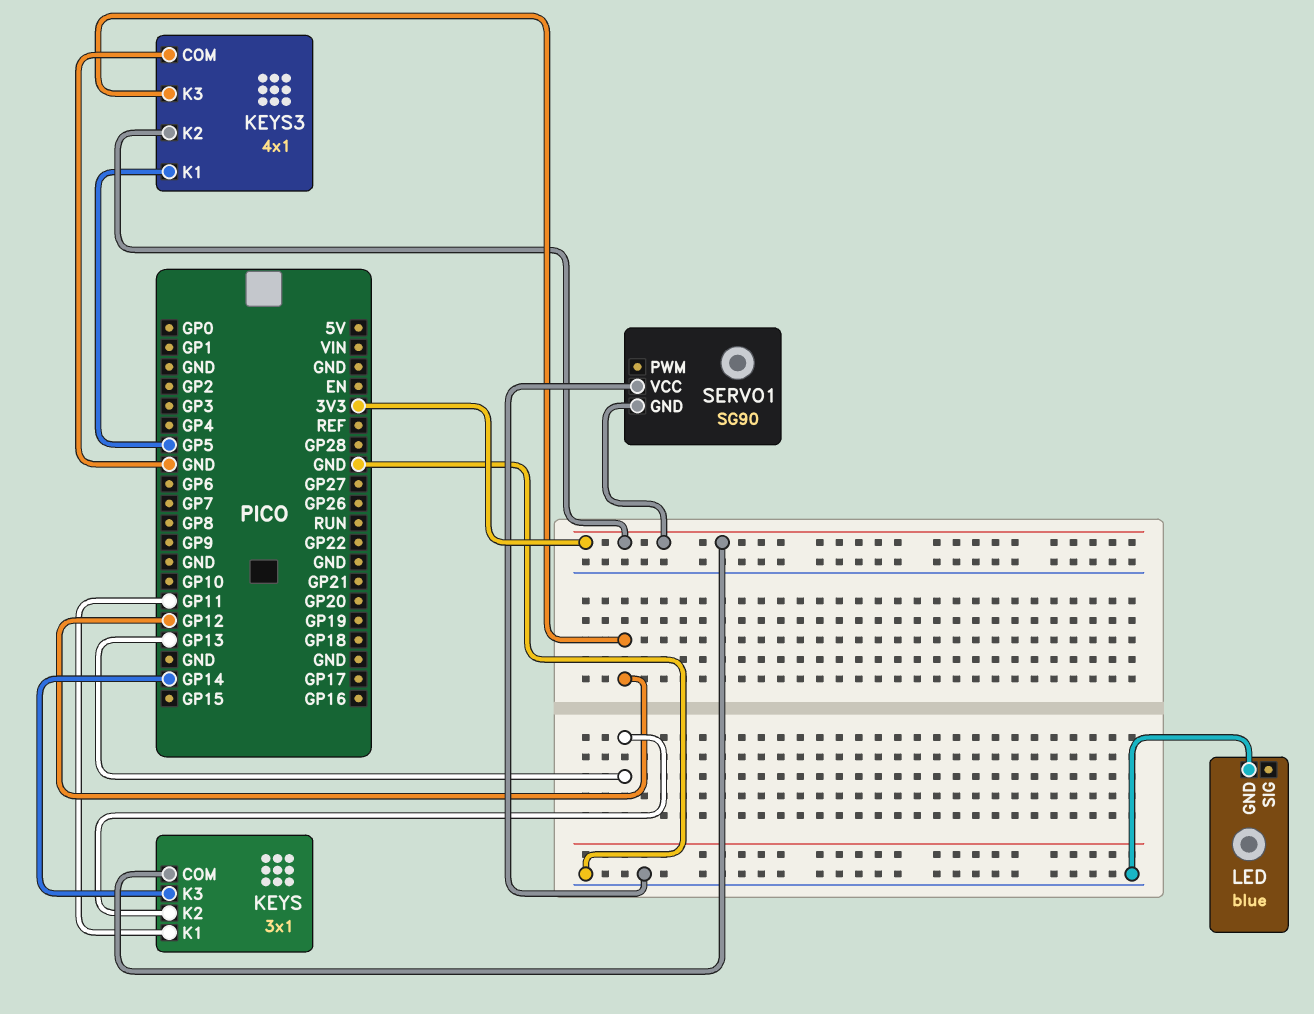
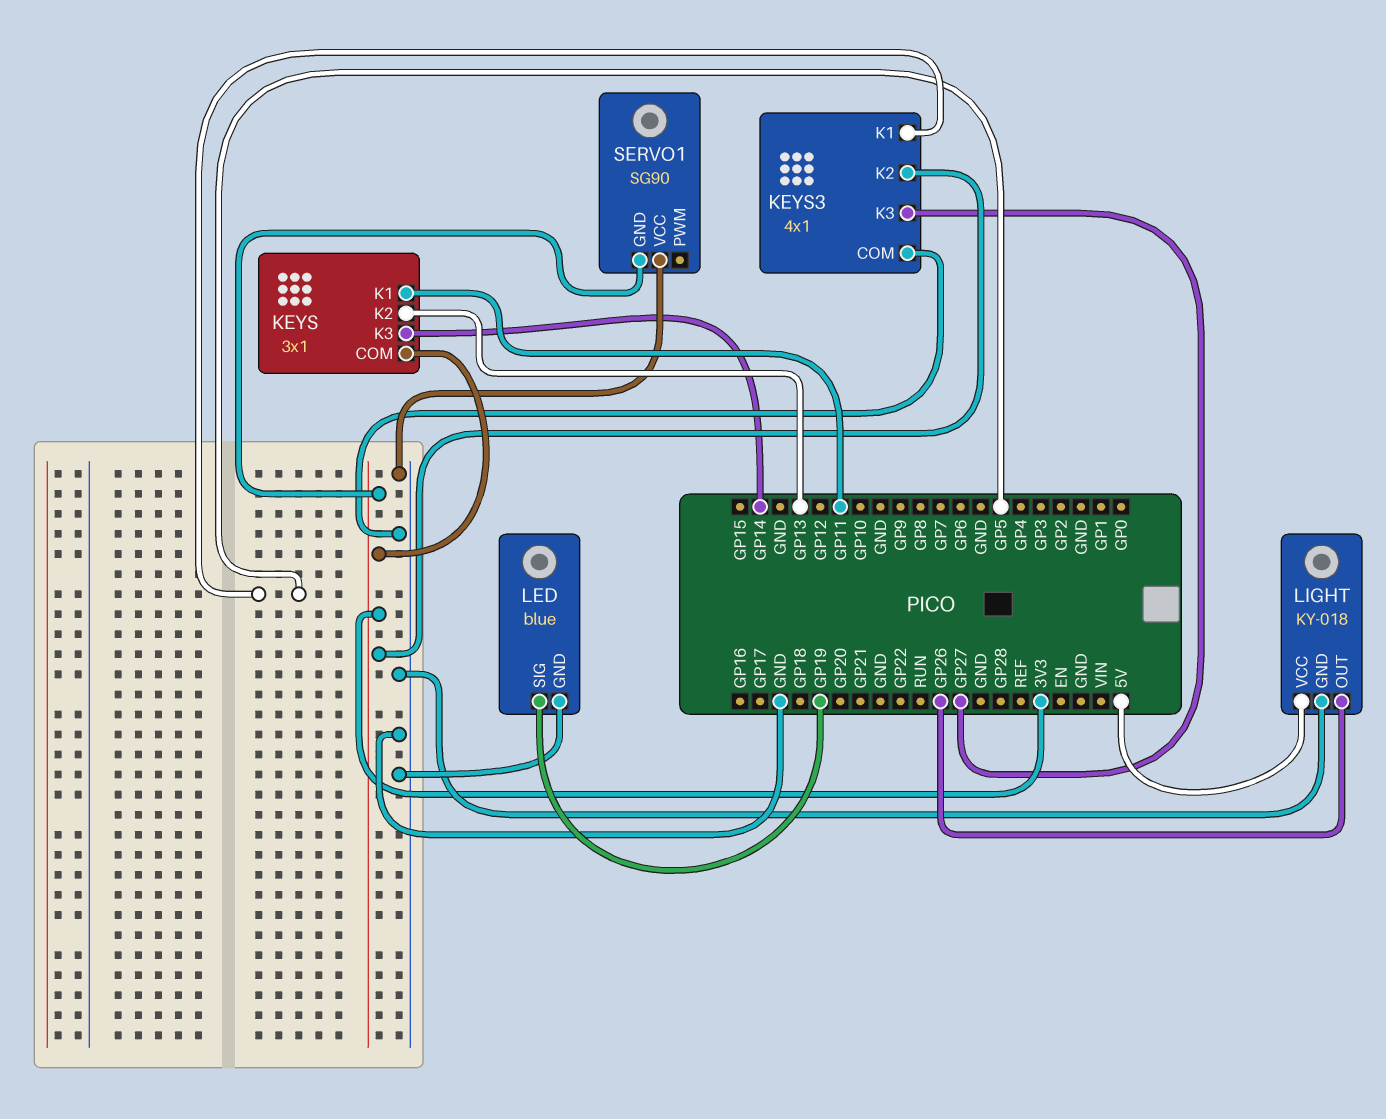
KEYS3 pin K3: GP12 -> GP27
LED pin SIG: none -> GP19
LIGHT: none -> KY-018
LIGHT pin GND: none -> GND
LIGHT pin OUT: none -> GP26
LIGHT pin VCC: none -> 5V

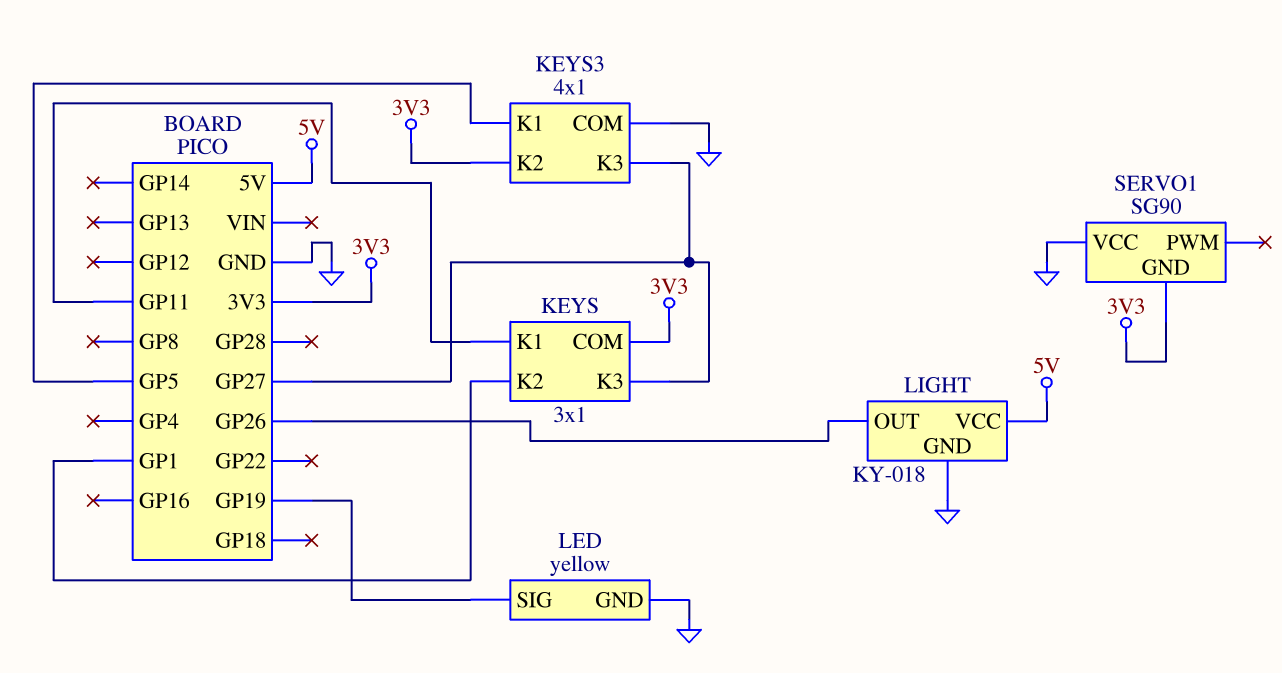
KEYS pin K2: GP13 -> GP1
KEYS pin K3: GP14 -> GP27
LED: blue -> yellow

